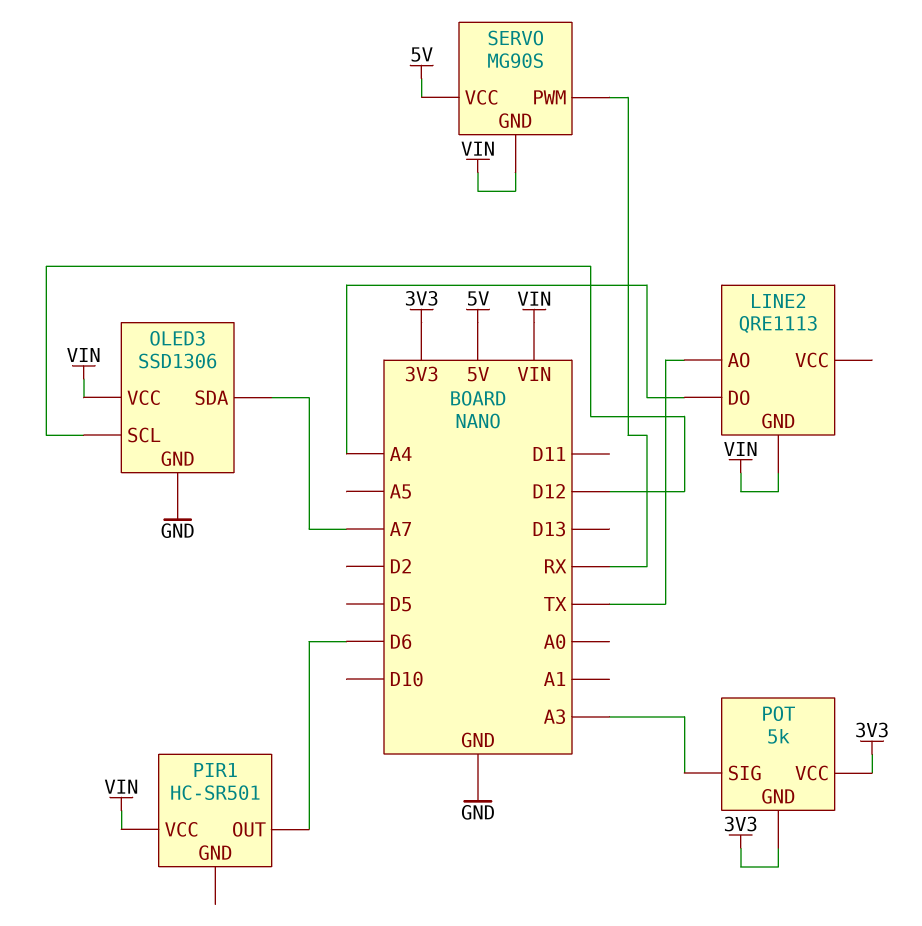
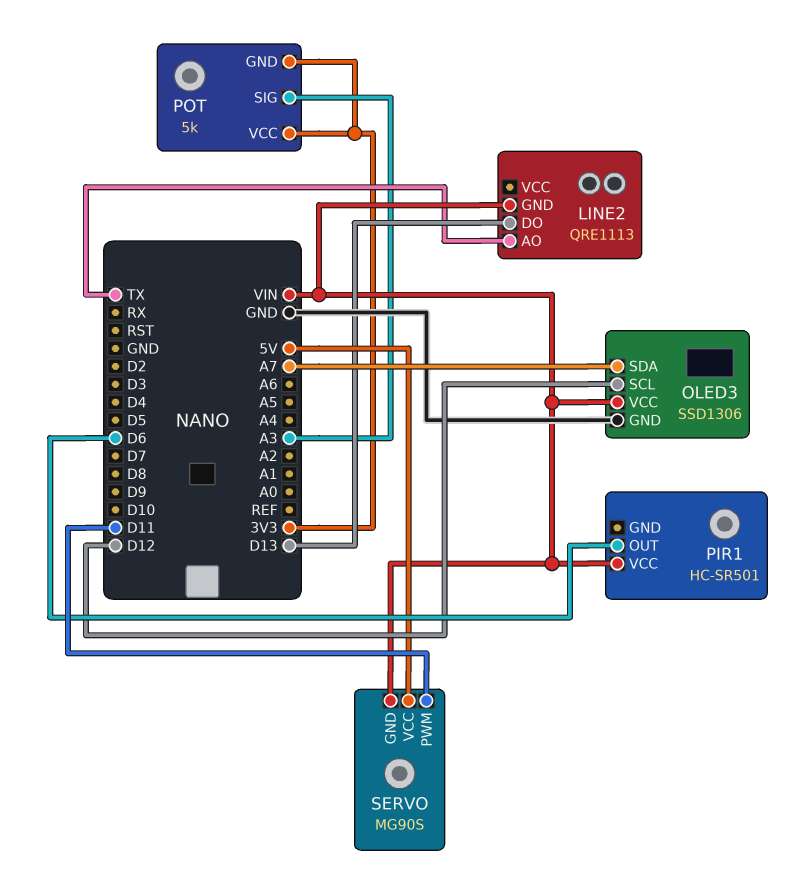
LINE2 pin DO: A4 -> D13
SERVO pin PWM: RX -> D11

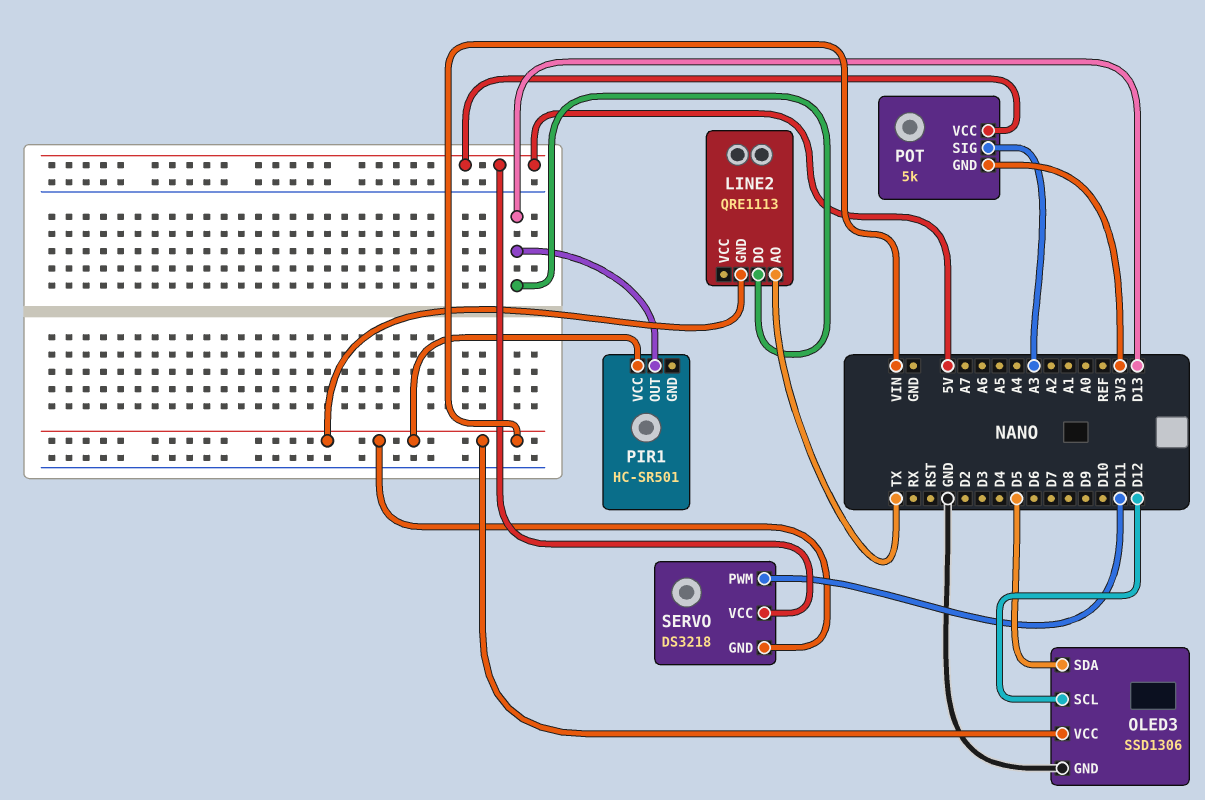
OLED3 pin SDA: A7 -> D5
PIR1 pin OUT: D6 -> D13
POT pin VCC: 3V3 -> 5V
SERVO: MG90S -> DS3218

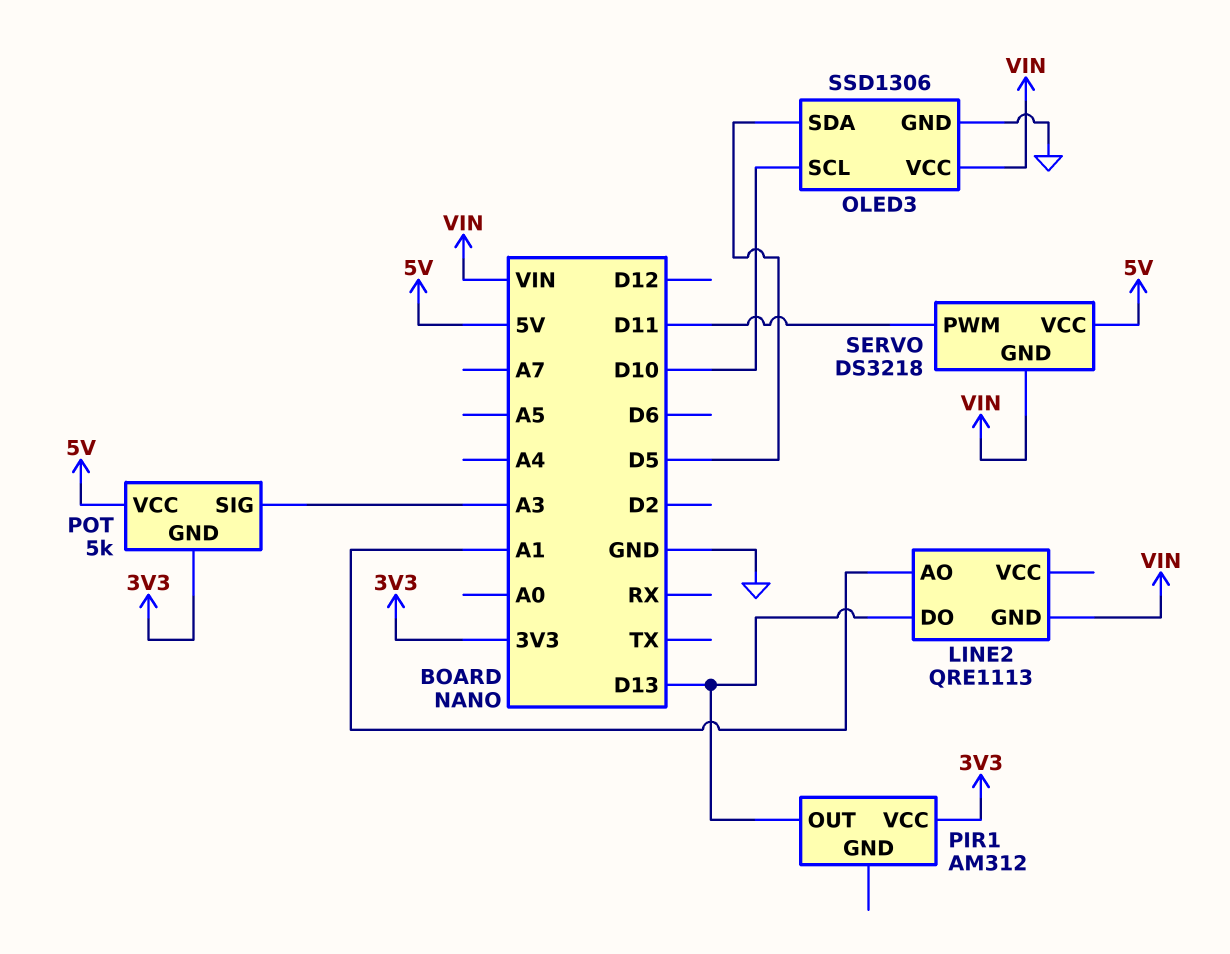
LINE2 pin AO: TX -> A1
OLED3 pin SCL: D12 -> D10
PIR1: HC-SR501 -> AM312
PIR1 pin VCC: VIN -> 3V3

